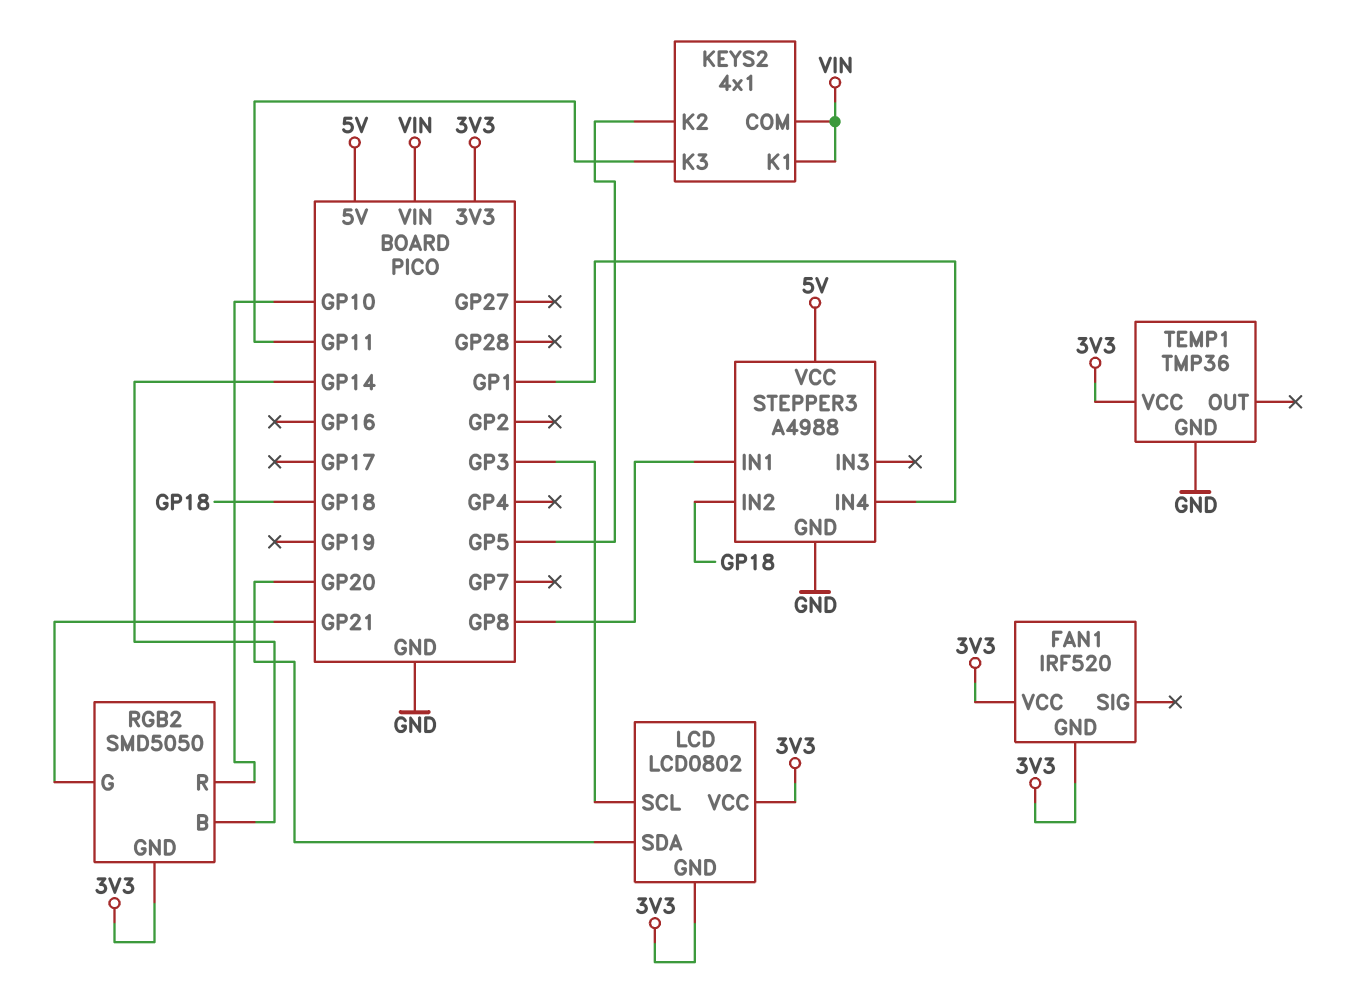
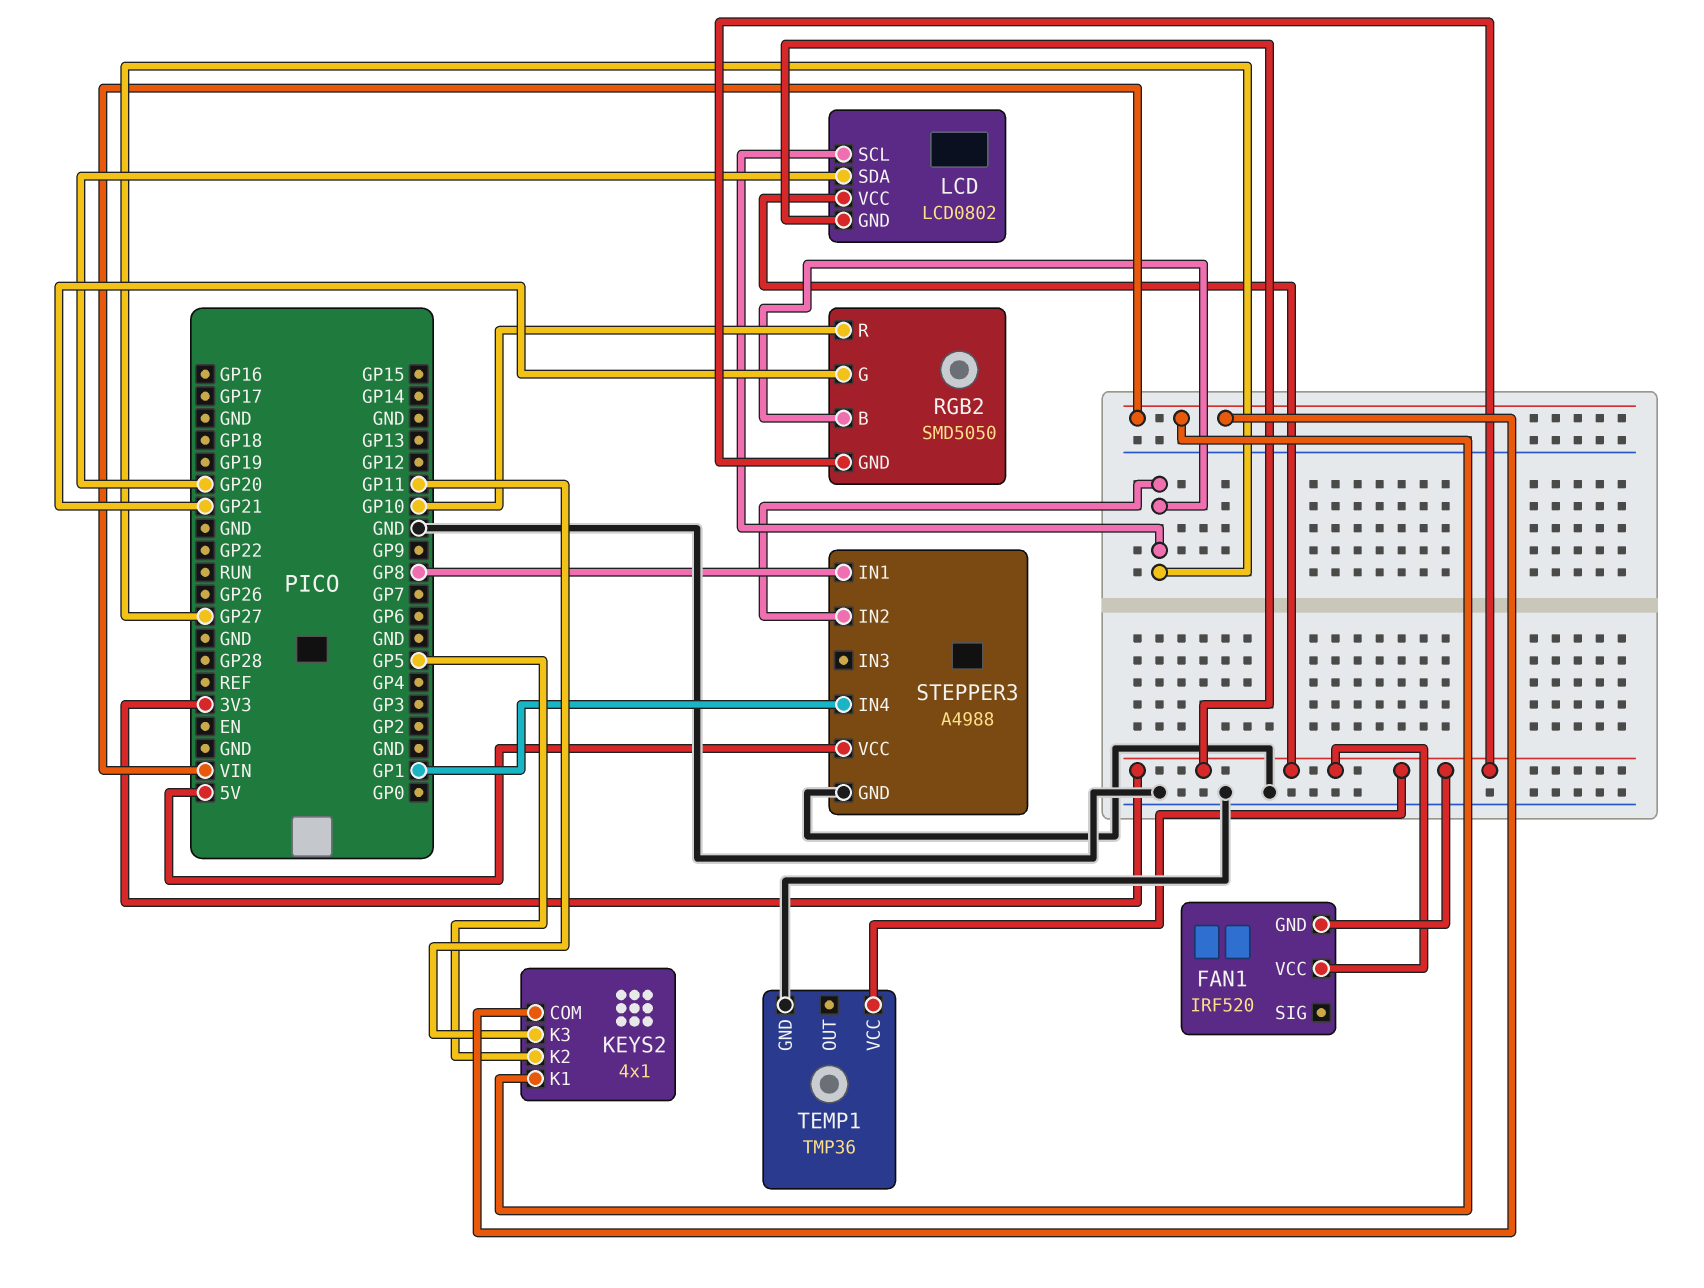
LCD pin SCL: GP3 -> GP27
RGB2 pin B: GP14 -> GP27
STEPPER3 pin IN2: GP18 -> GP27

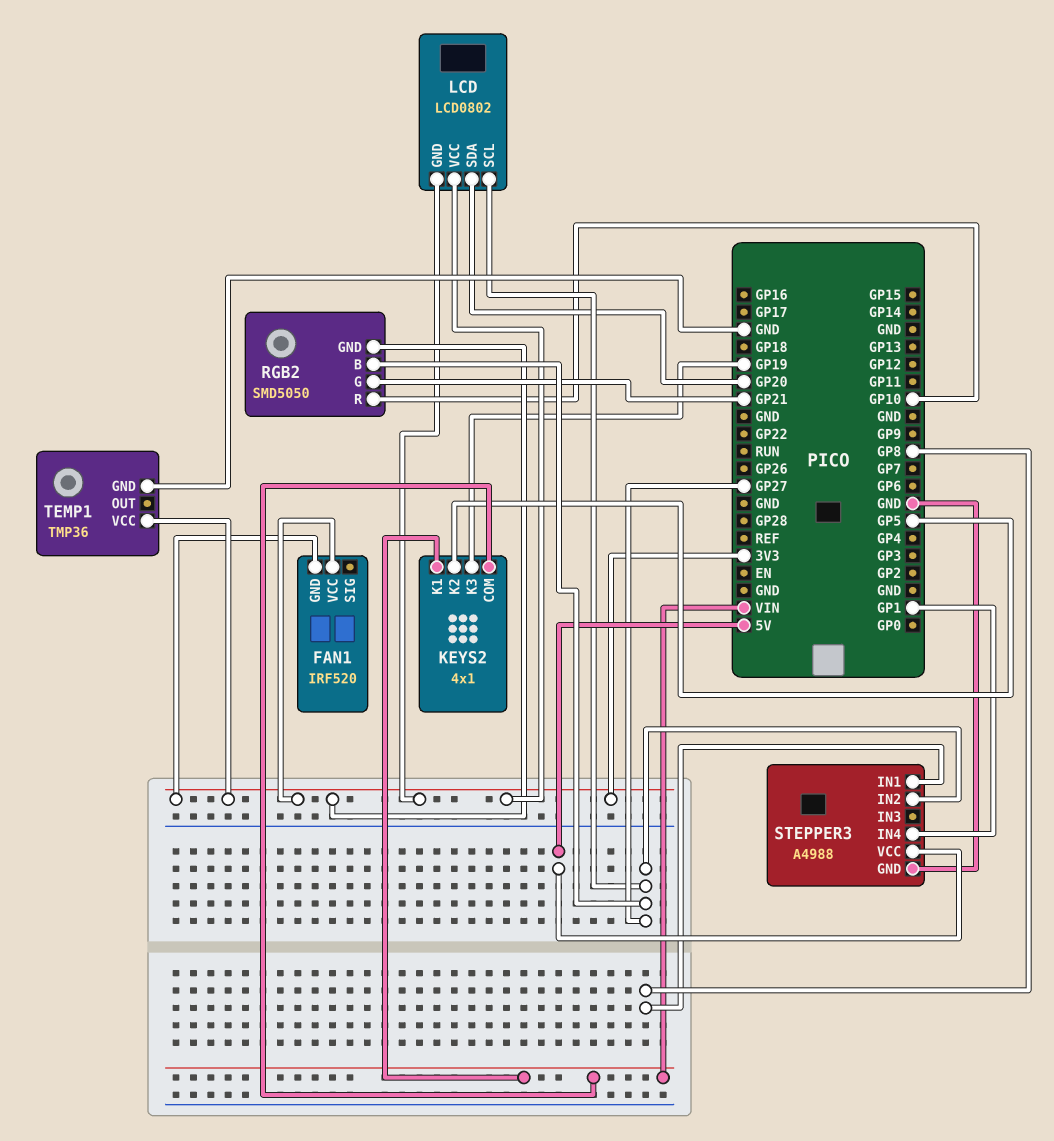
KEYS2 pin K3: GP11 -> GP19

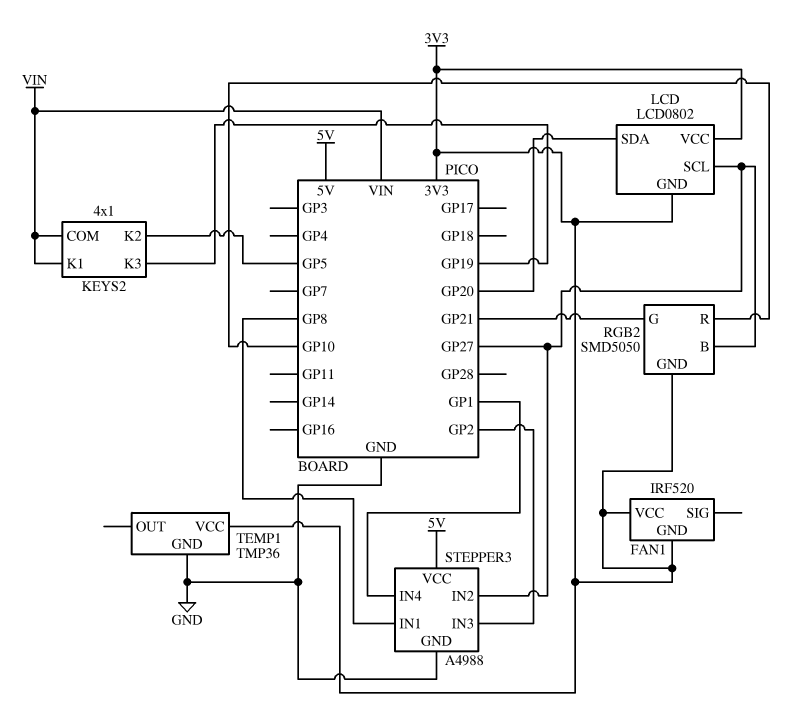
STEPPER3 pin IN3: none -> GP2

